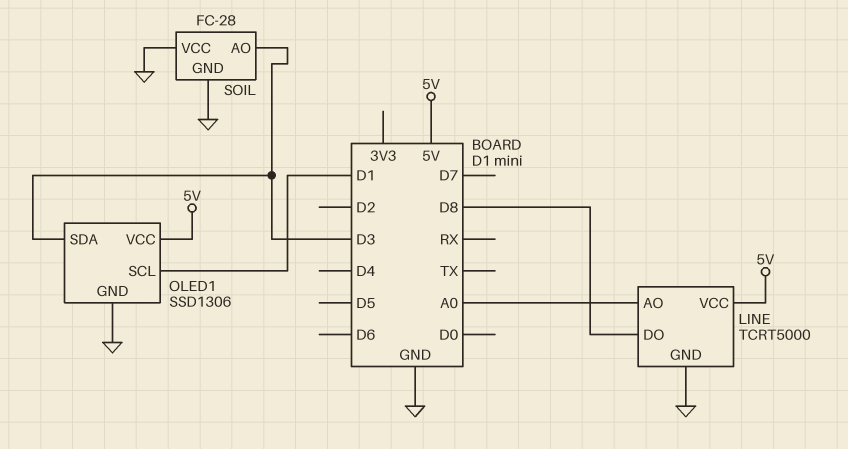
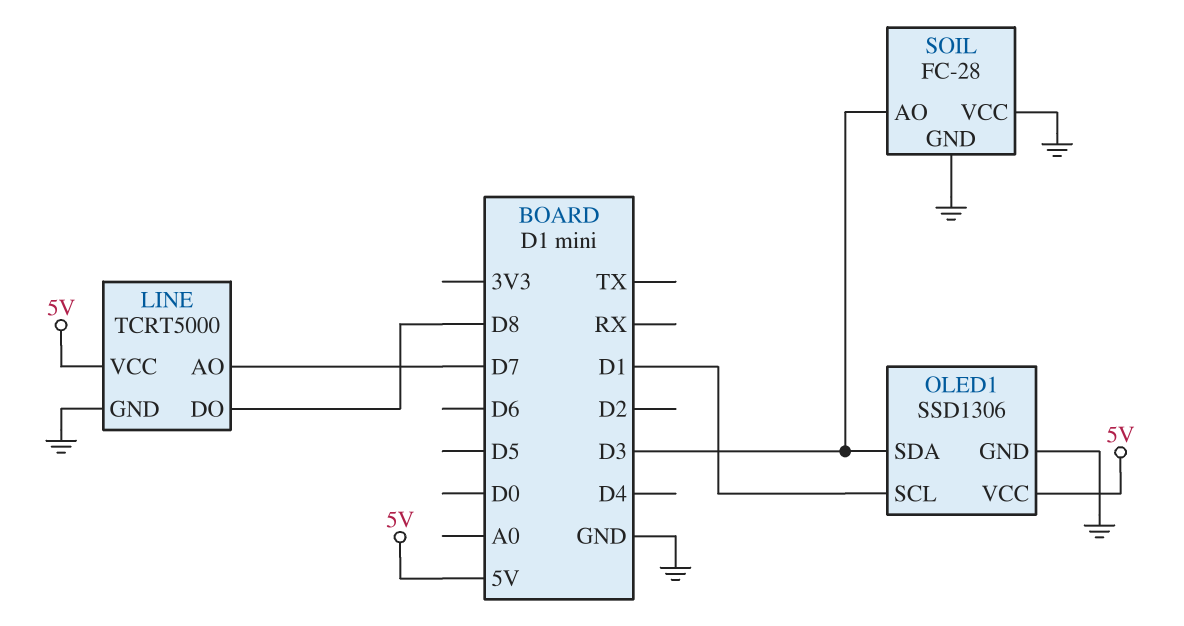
LINE pin AO: A0 -> D7

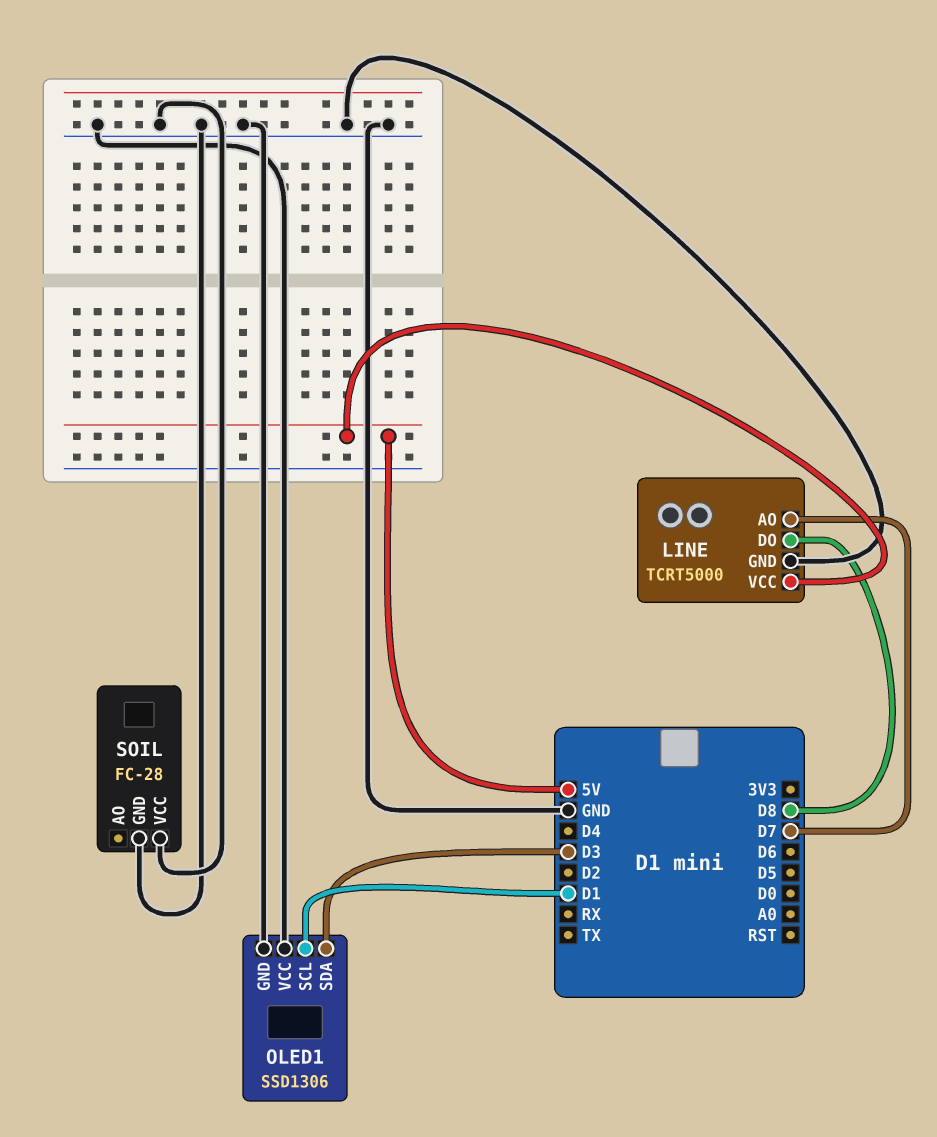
OLED1 pin VCC: 5V -> GND
SOIL pin AO: D3 -> none

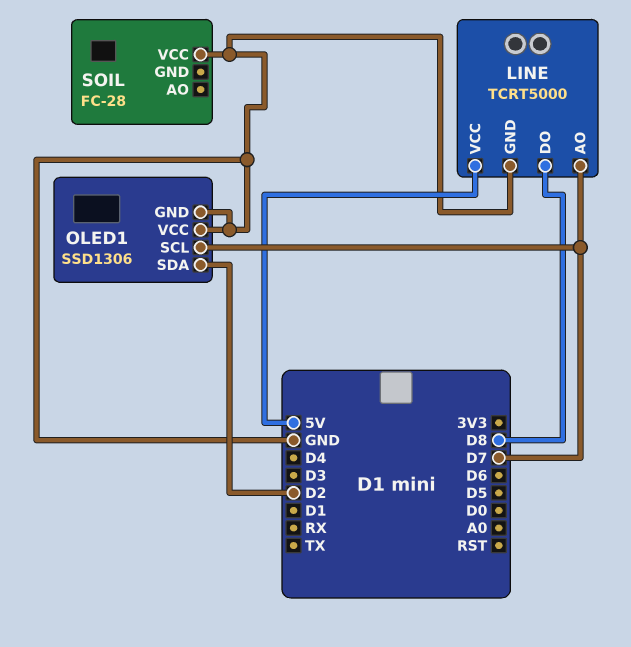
OLED1 pin SCL: D1 -> D7
OLED1 pin SDA: D3 -> D2
SOIL pin GND: GND -> none

